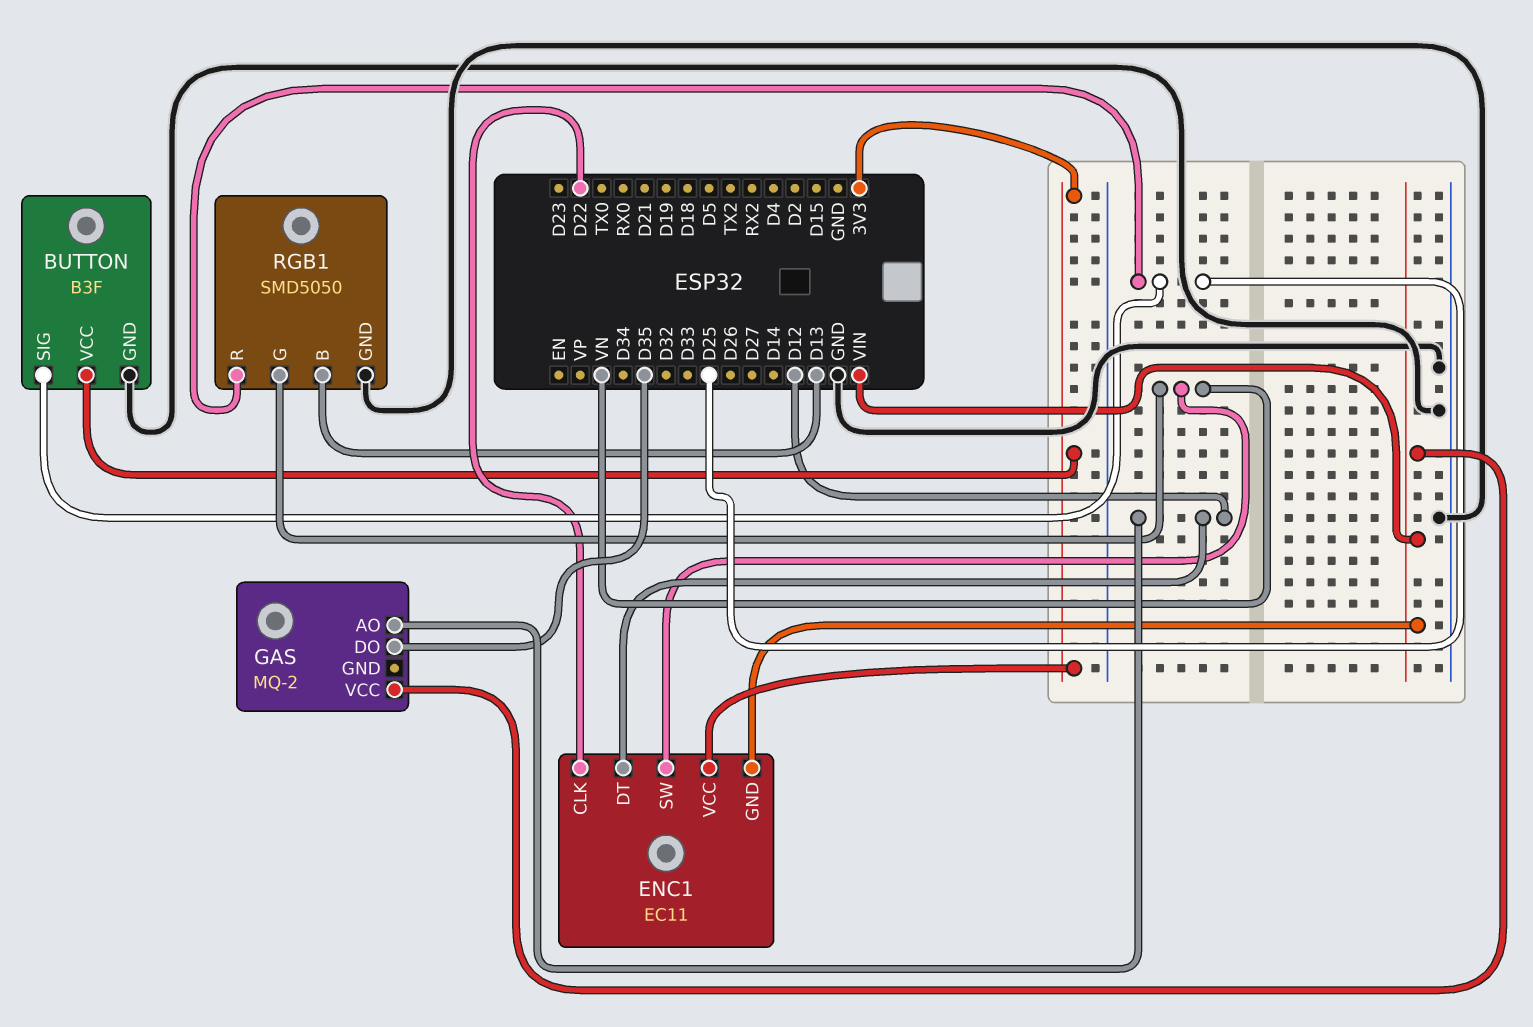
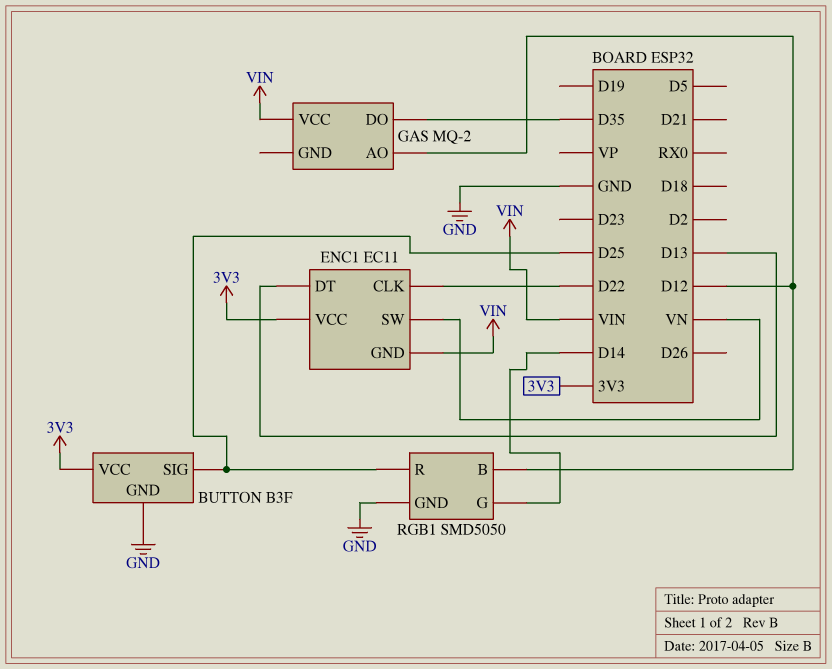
ENC1 pin DT: D12 -> D13
RGB1 pin B: D13 -> D12
RGB1 pin G: VN -> D14

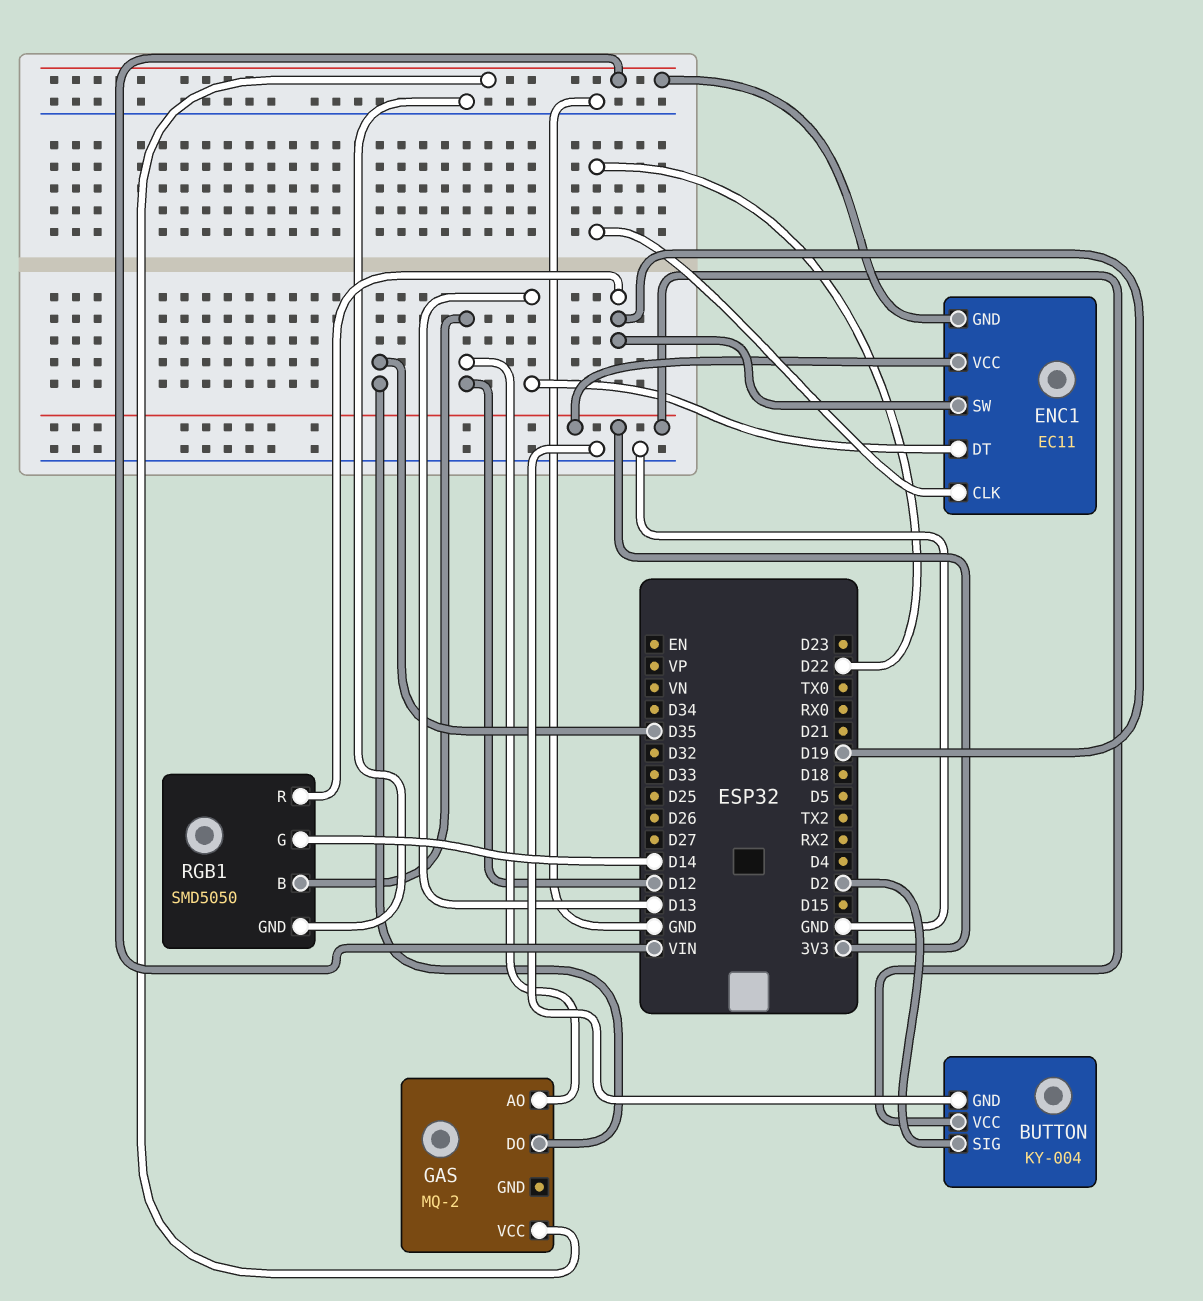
BUTTON: B3F -> KY-004
BUTTON pin SIG: D25 -> D2
ENC1 pin SW: VN -> D19
RGB1 pin R: D25 -> D19

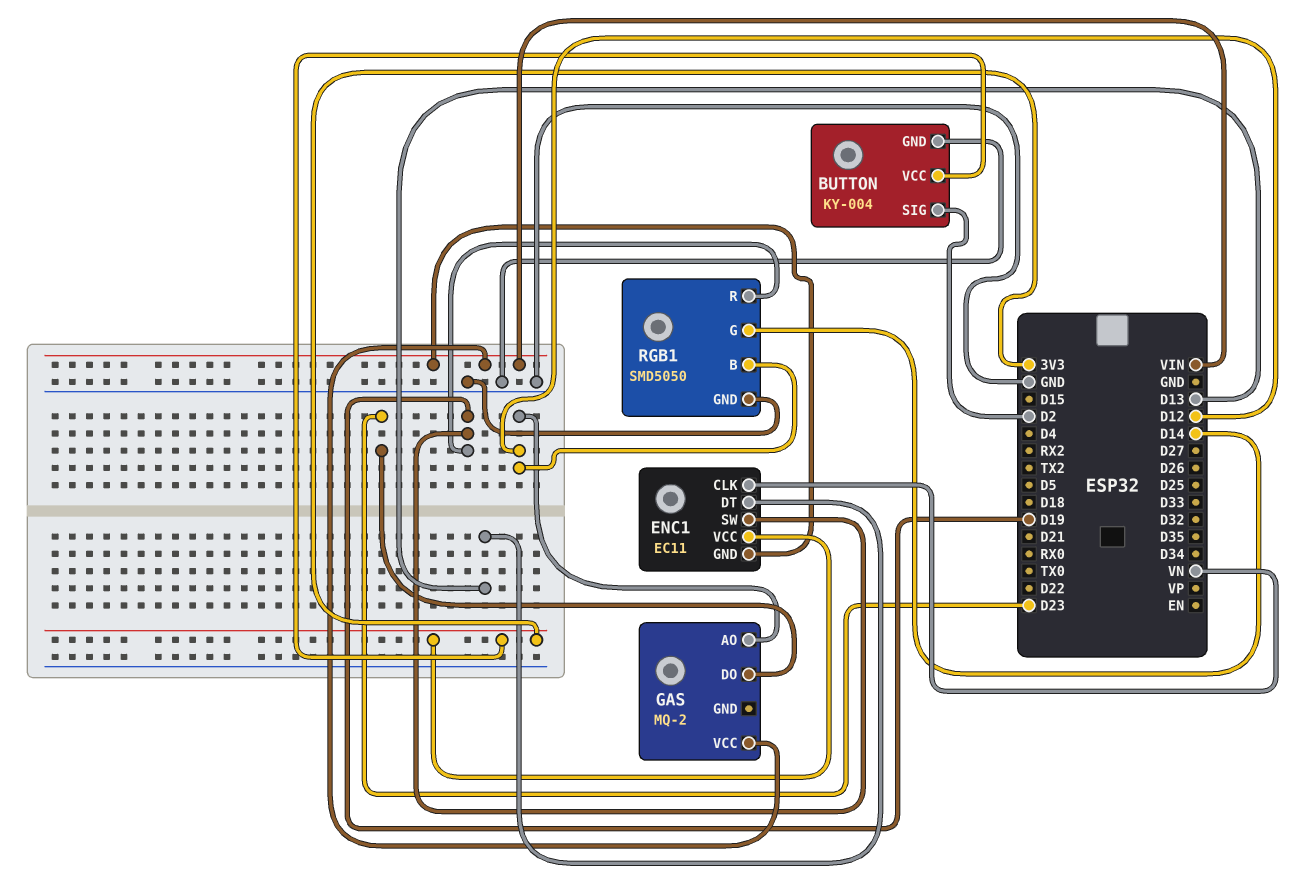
ENC1 pin CLK: D22 -> VN
GAS pin DO: D35 -> D23

